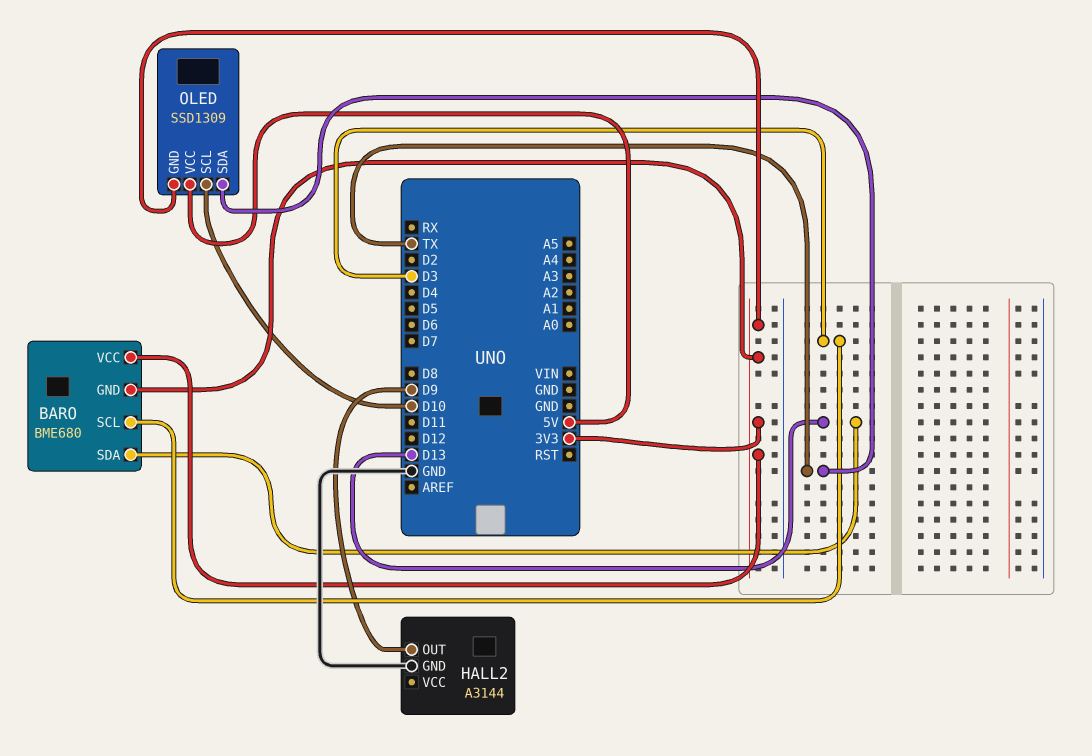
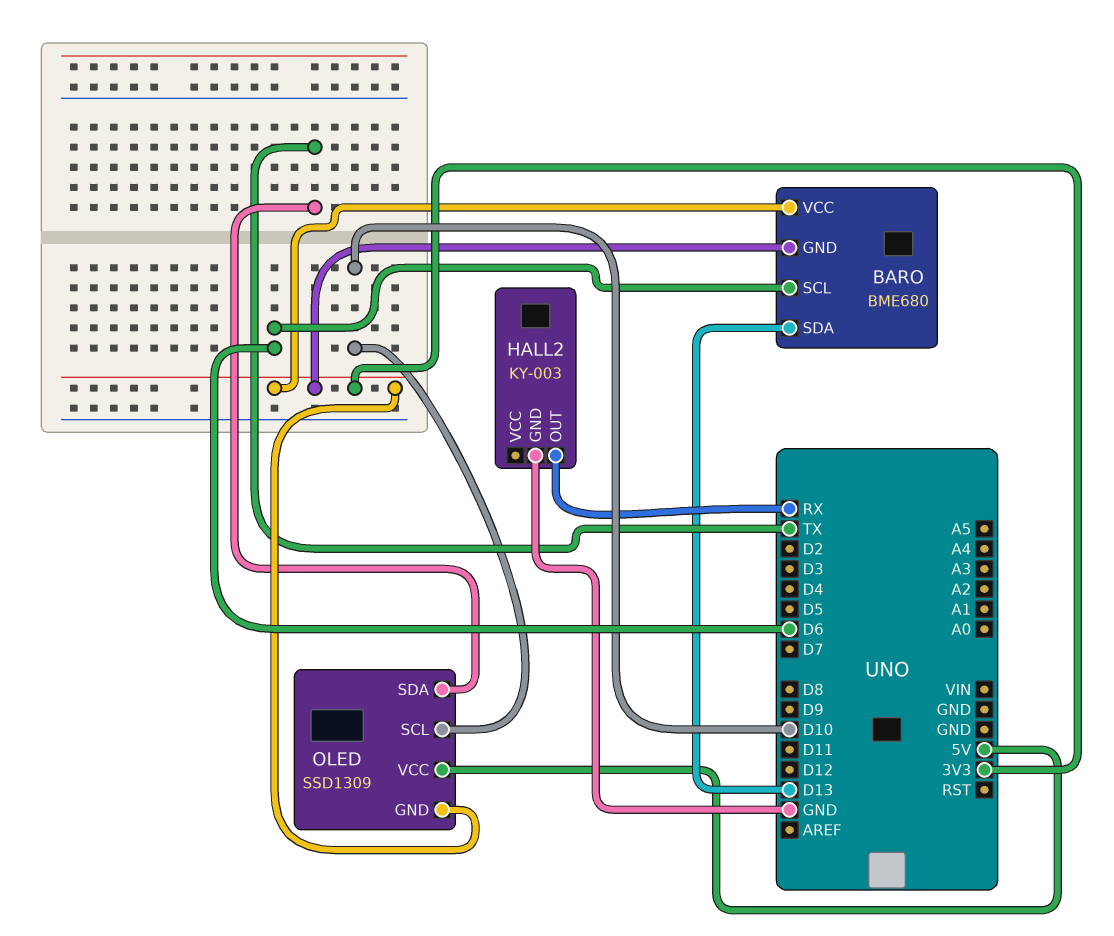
BARO pin SCL: D3 -> D6
HALL2: A3144 -> KY-003
HALL2 pin OUT: D9 -> RX

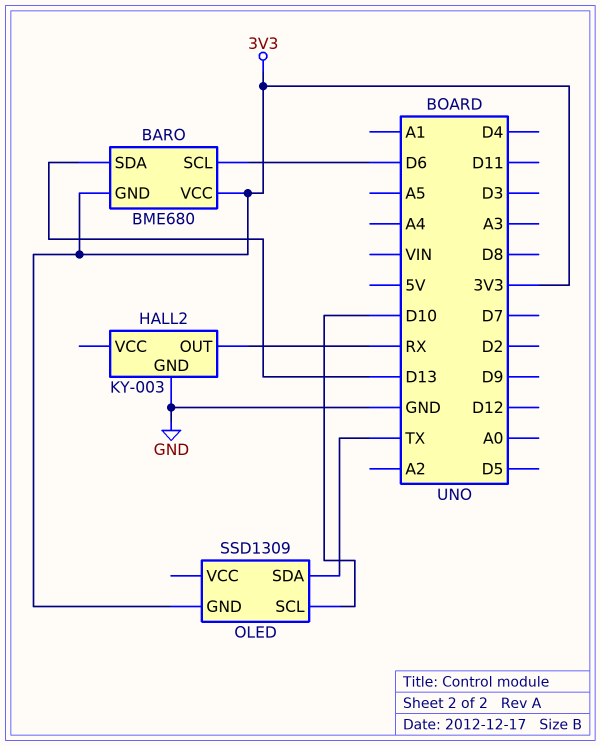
OLED pin VCC: 5V -> none

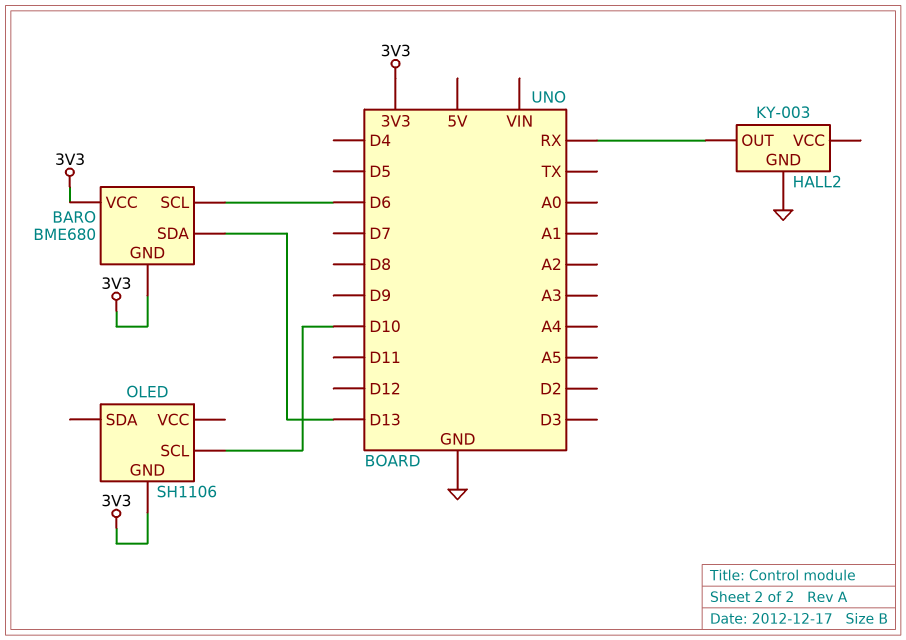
OLED: SSD1309 -> SH1106
OLED pin SDA: TX -> none

